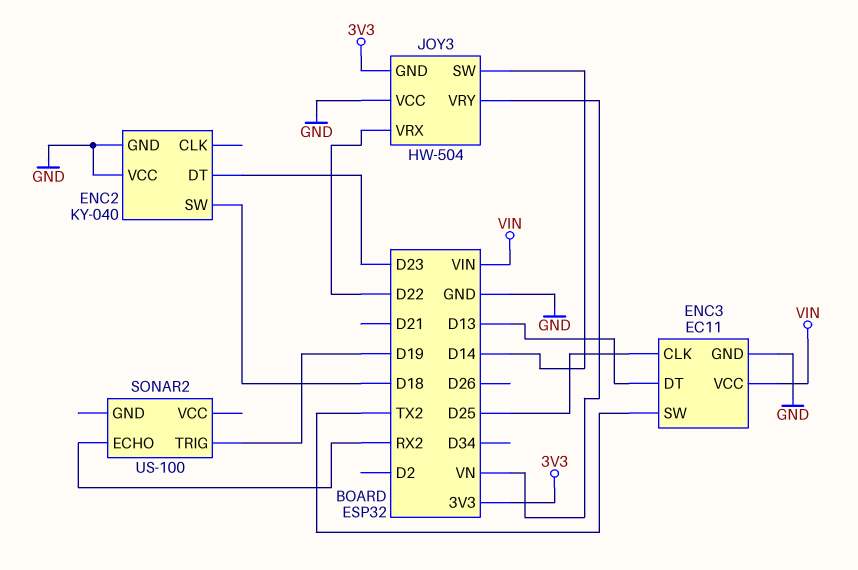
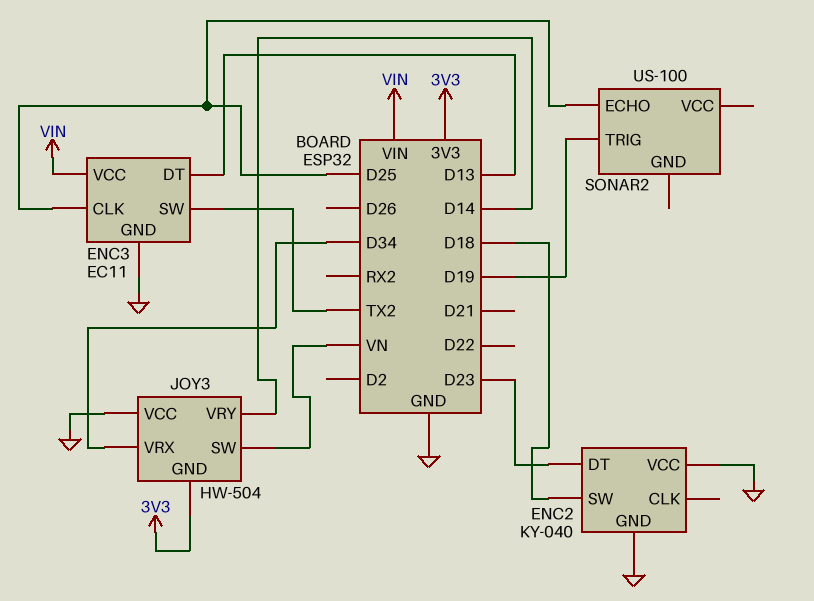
JOY3 pin SW: D14 -> VN
JOY3 pin VRX: D22 -> D34
JOY3 pin VRY: VN -> D14
SONAR2 pin ECHO: RX2 -> D25

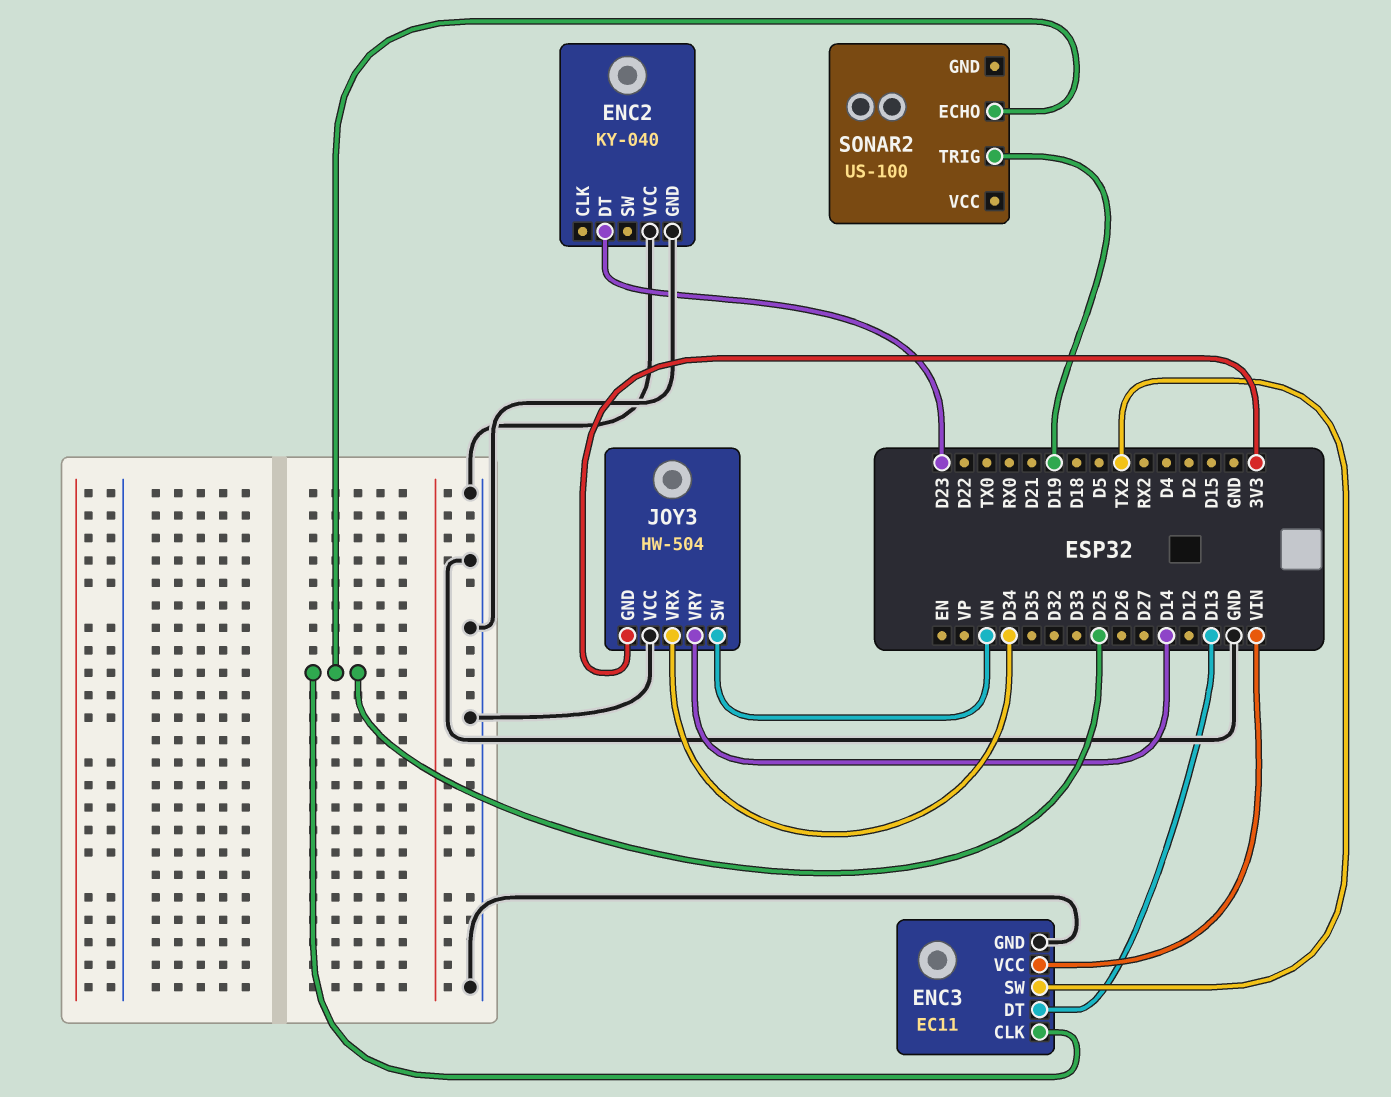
ENC2 pin SW: D18 -> none

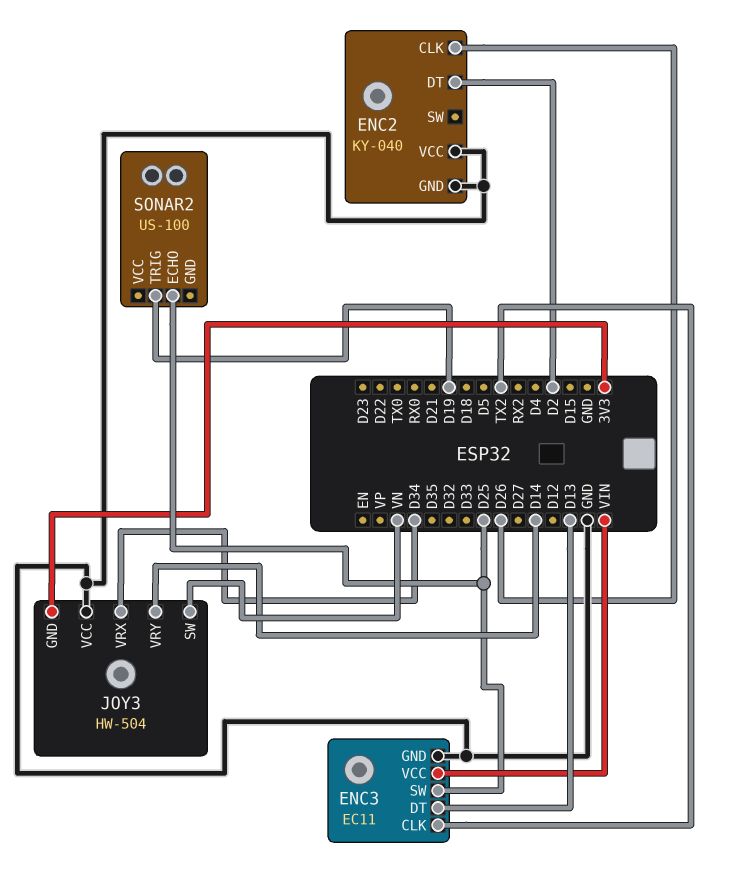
ENC2 pin CLK: none -> D26
ENC2 pin DT: D23 -> D2
ENC3 pin CLK: D25 -> TX2
ENC3 pin SW: TX2 -> D25

